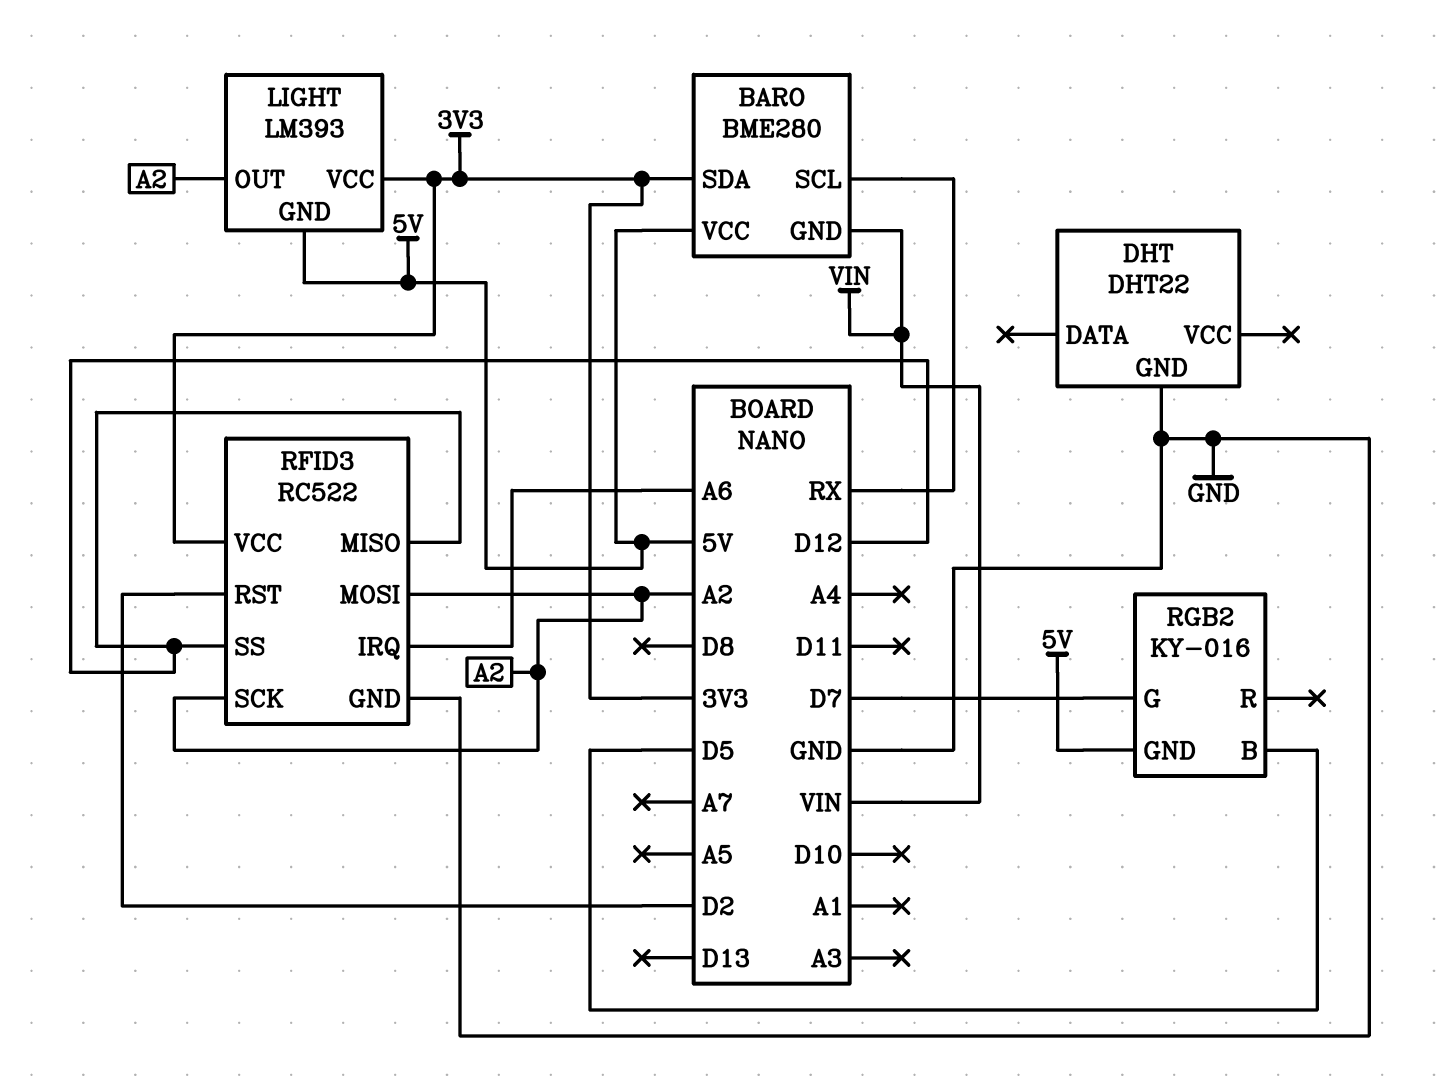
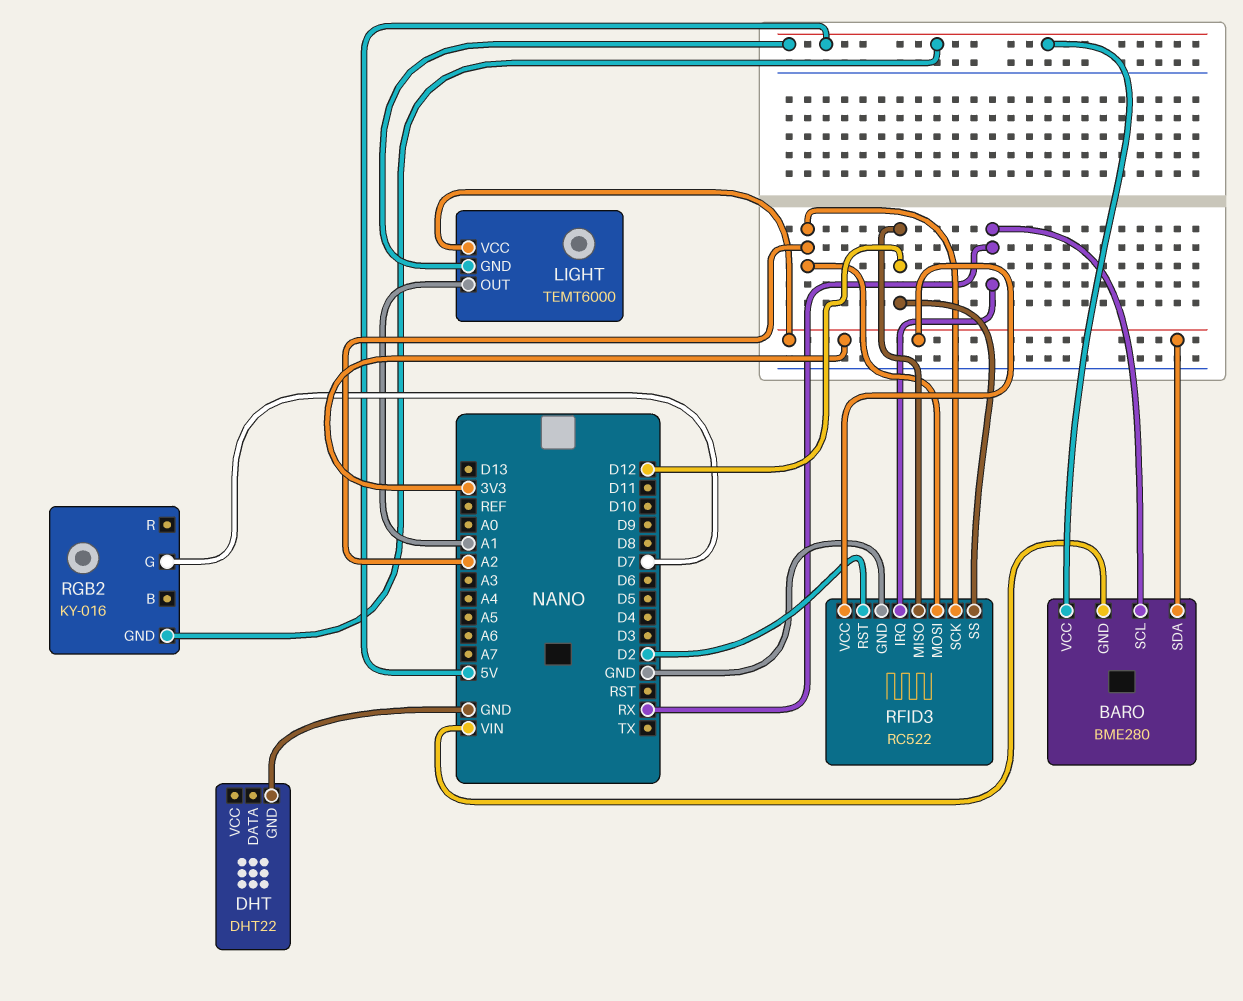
LIGHT: LM393 -> TEMT6000
LIGHT pin OUT: A2 -> A1
RFID3 pin IRQ: A6 -> RX
RGB2 pin B: D5 -> none

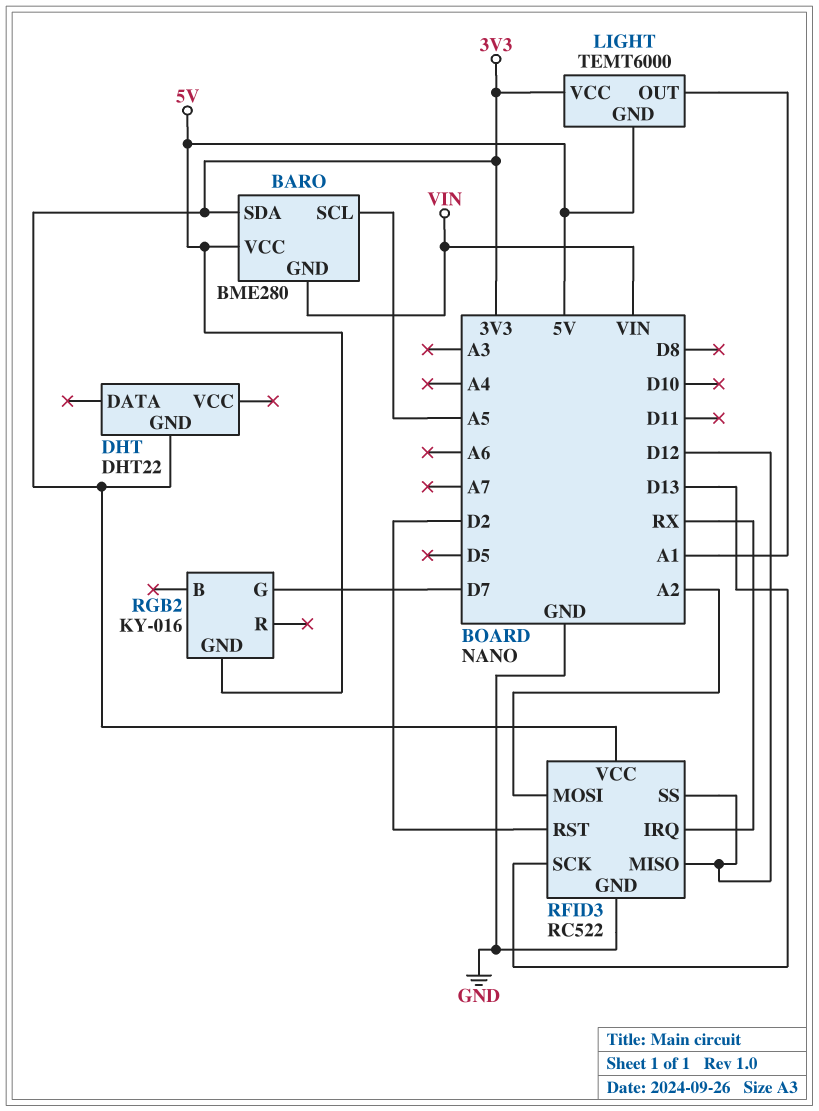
BARO pin SCL: RX -> A5
DHT pin GND: GND -> 3V3
RFID3 pin SCK: A2 -> D13

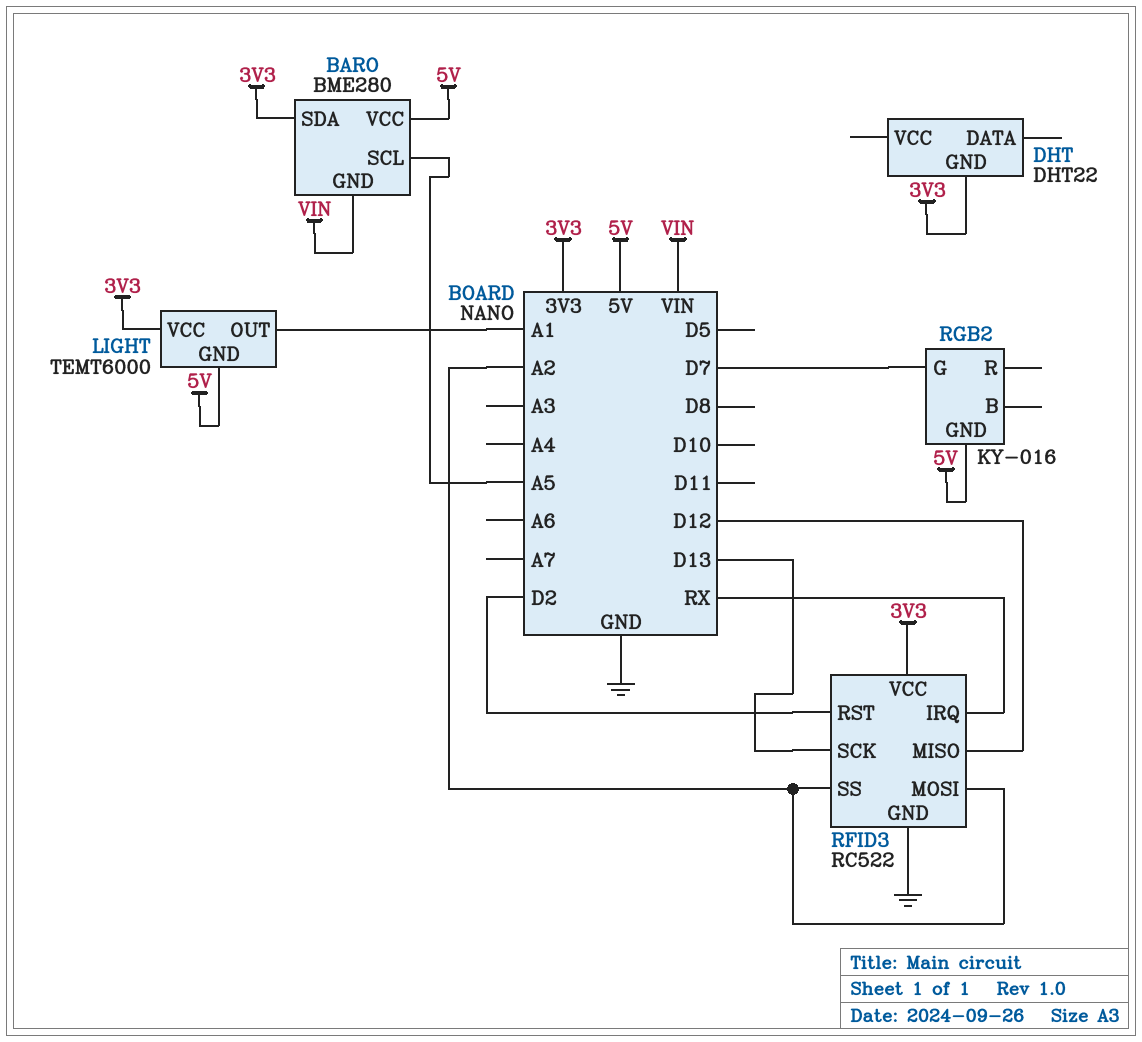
RFID3 pin SS: D12 -> A2

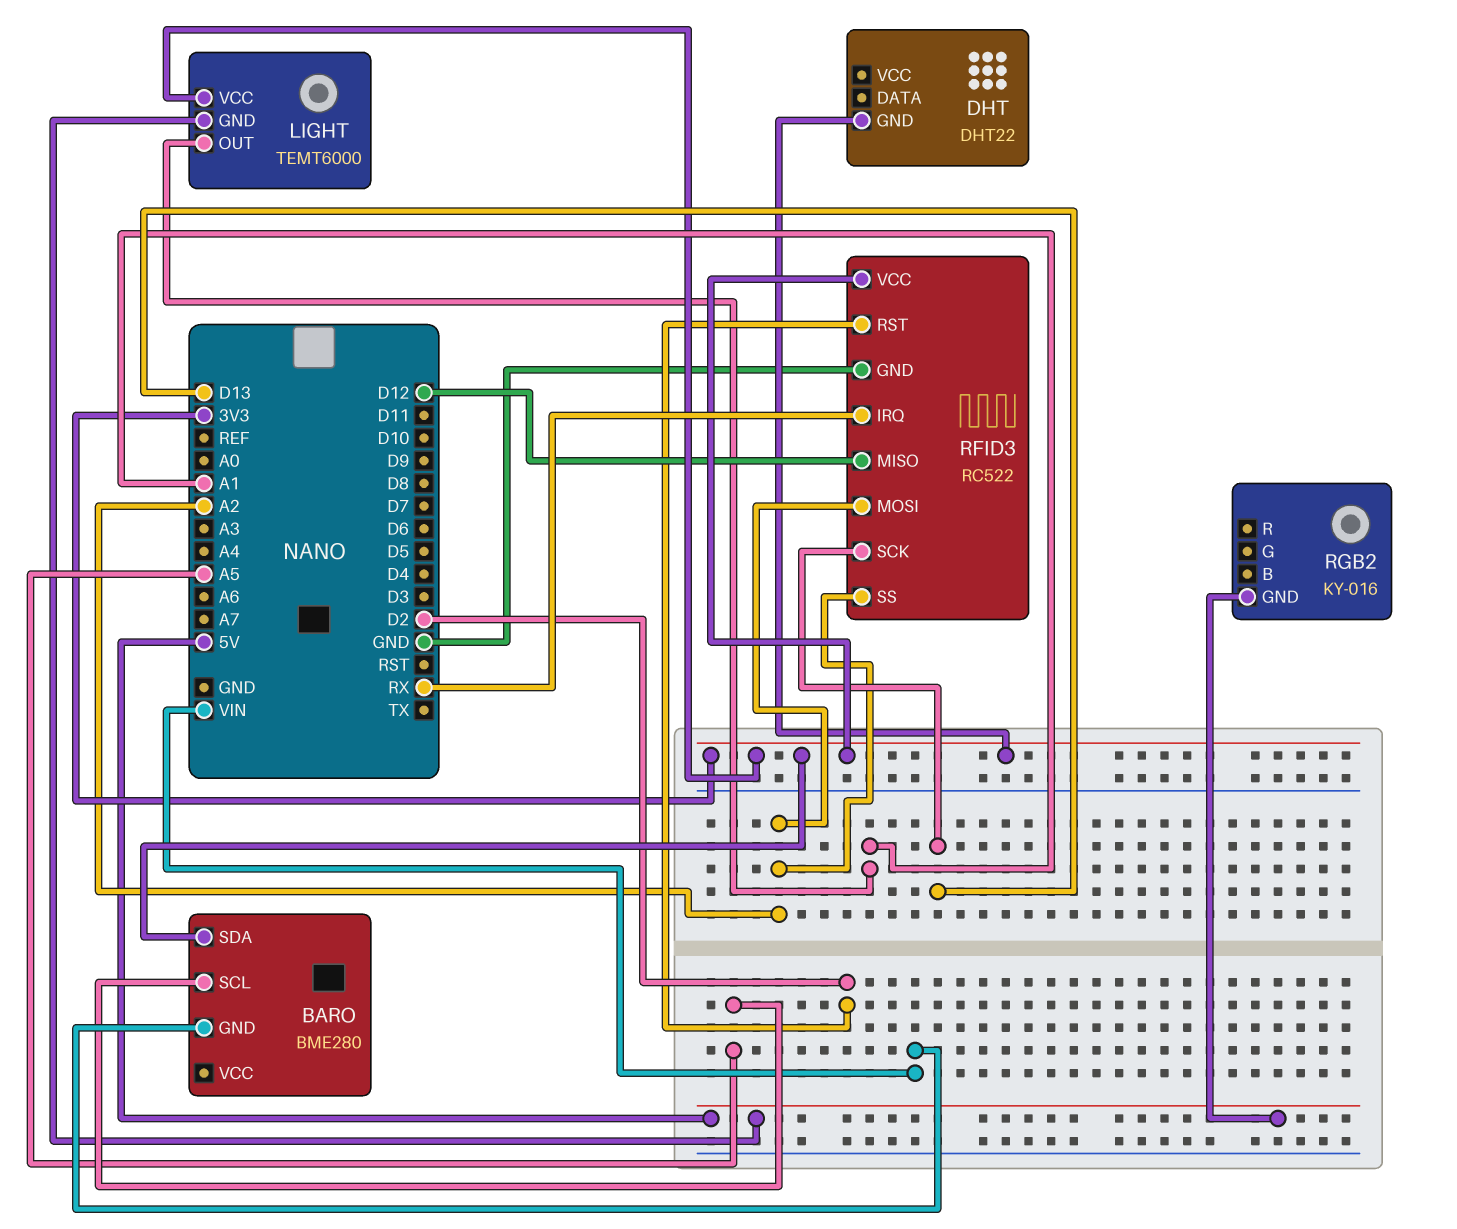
BARO pin VCC: 5V -> none
RGB2 pin G: D7 -> none

